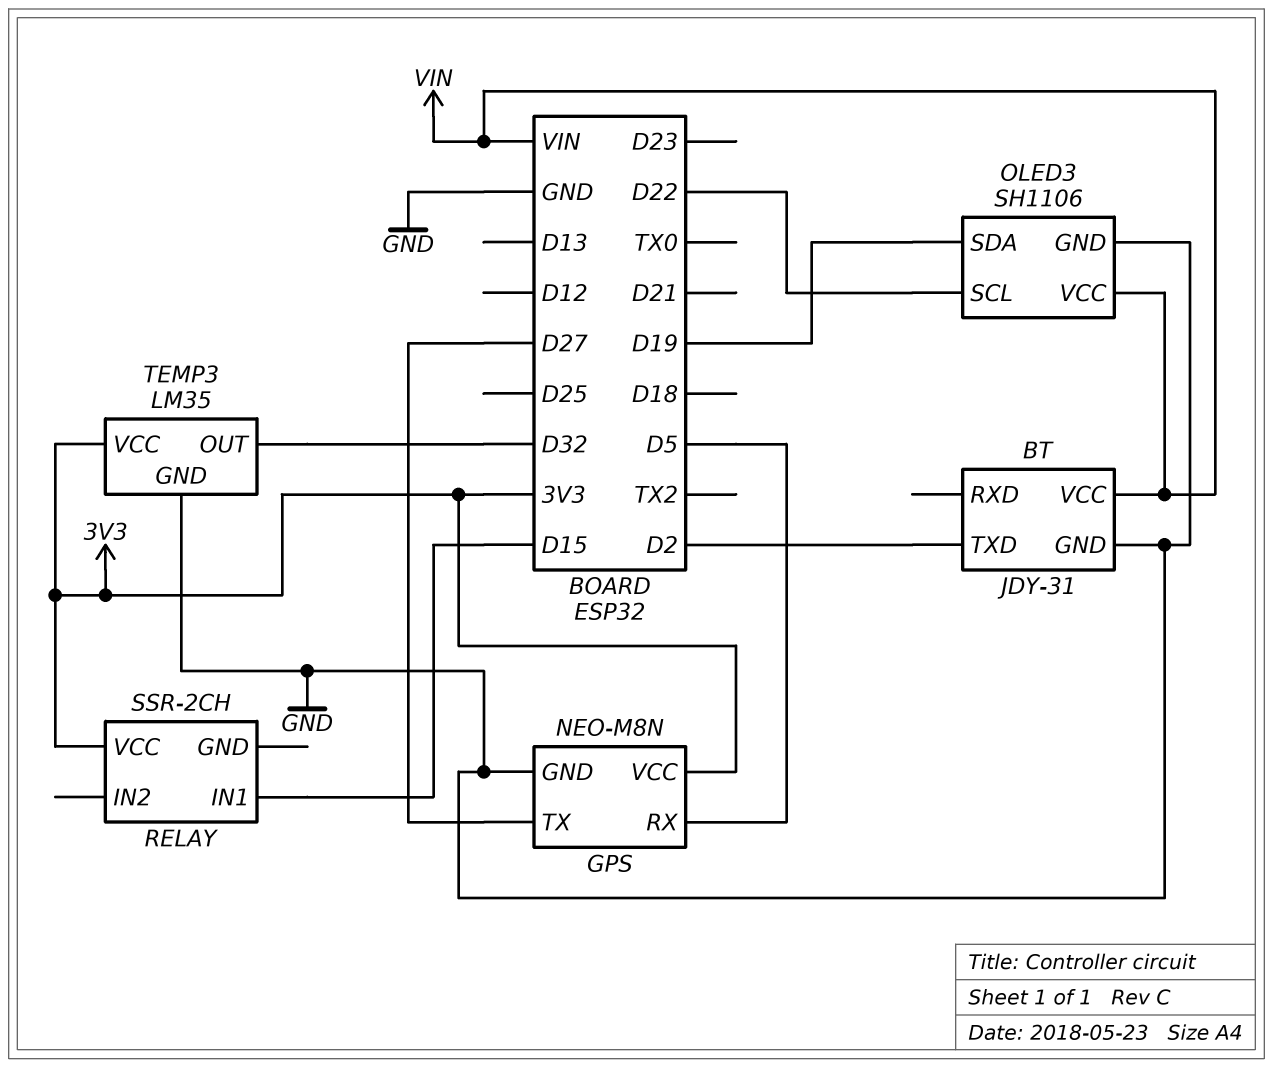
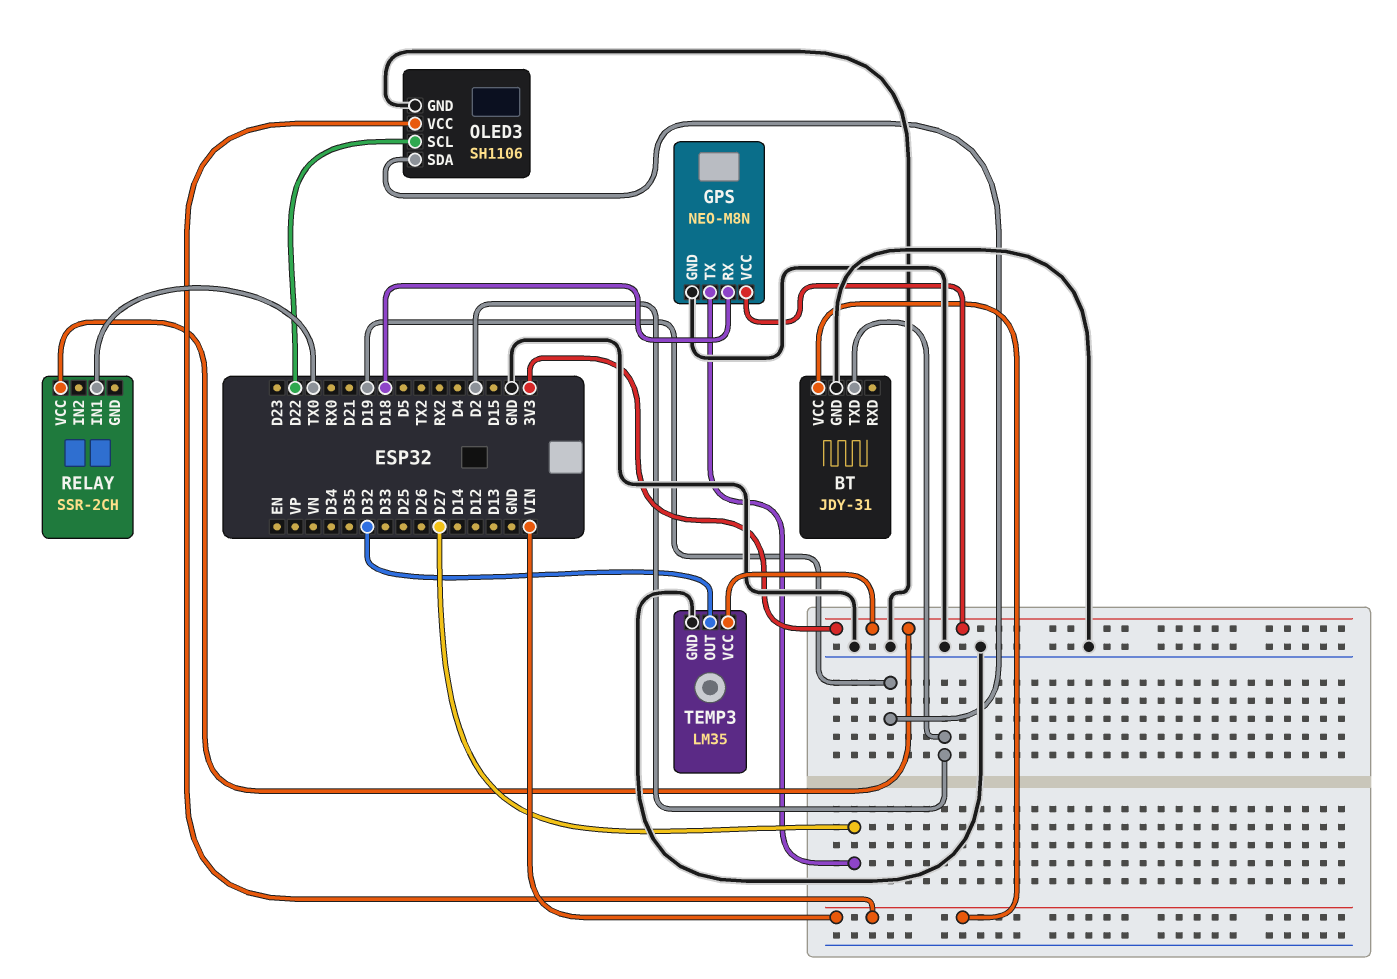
GPS pin RX: D5 -> D18
RELAY pin IN1: D15 -> TX0

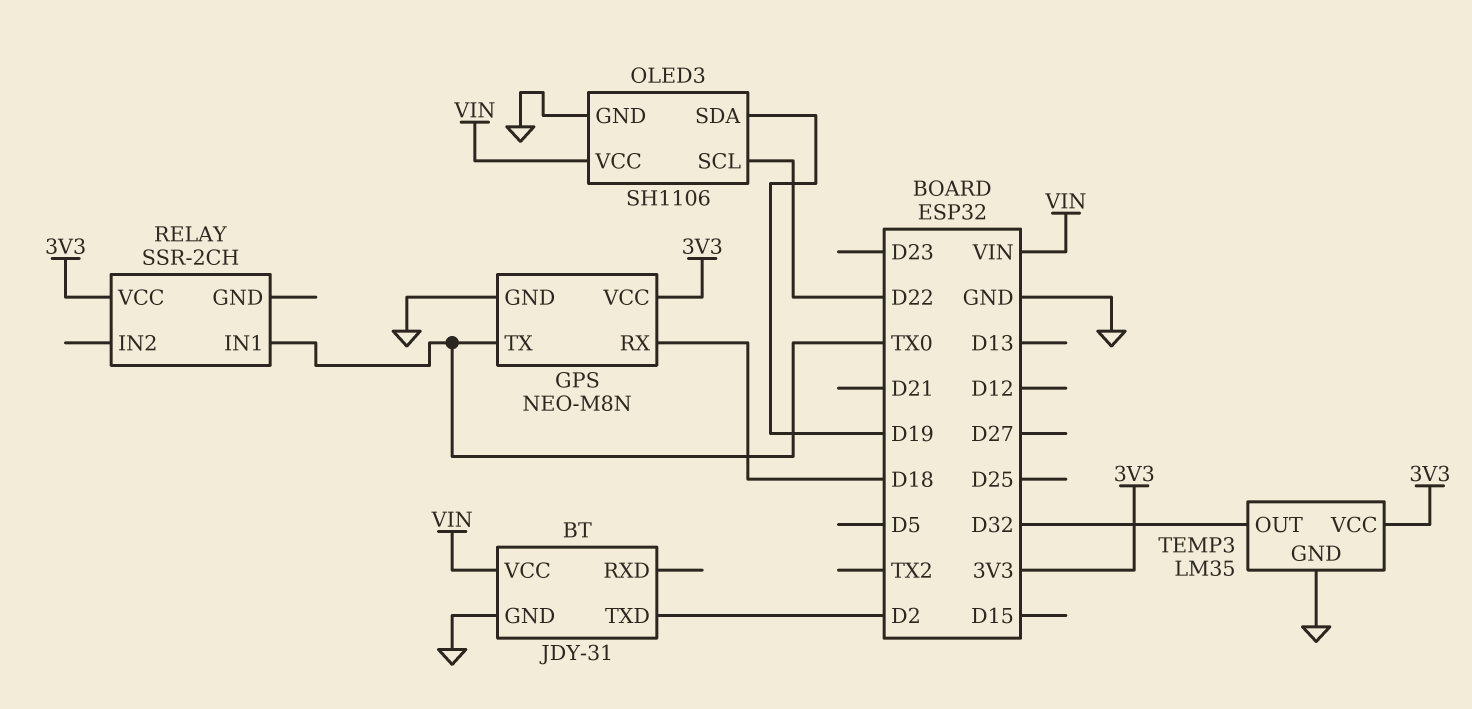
GPS pin TX: D27 -> TX0

